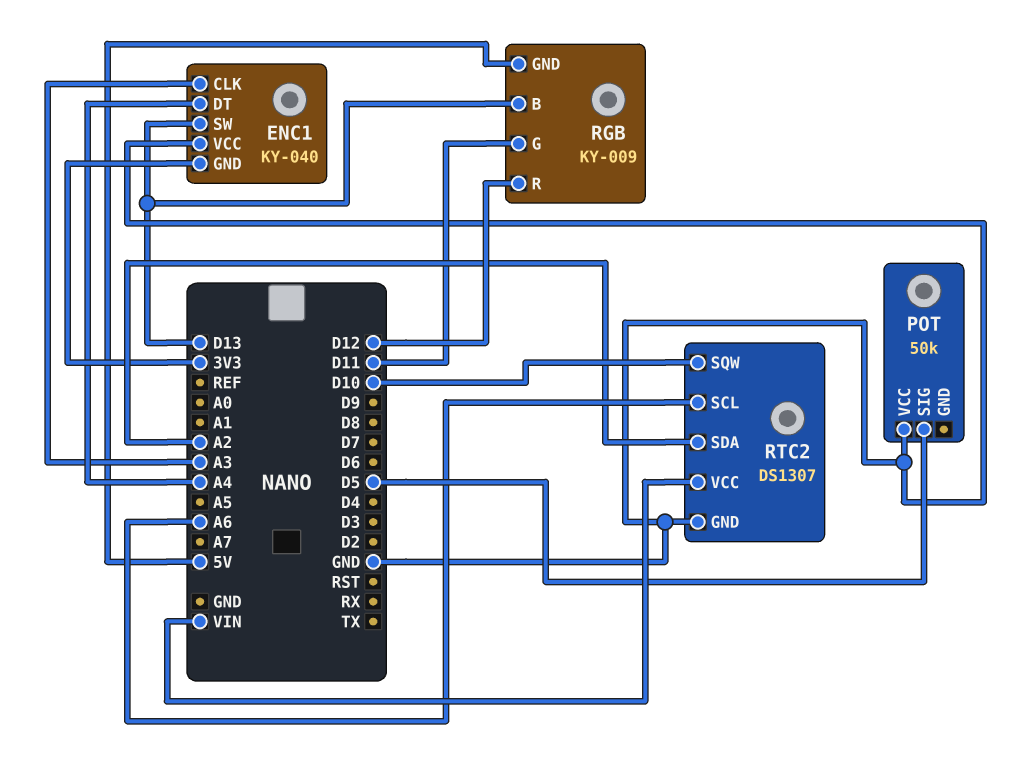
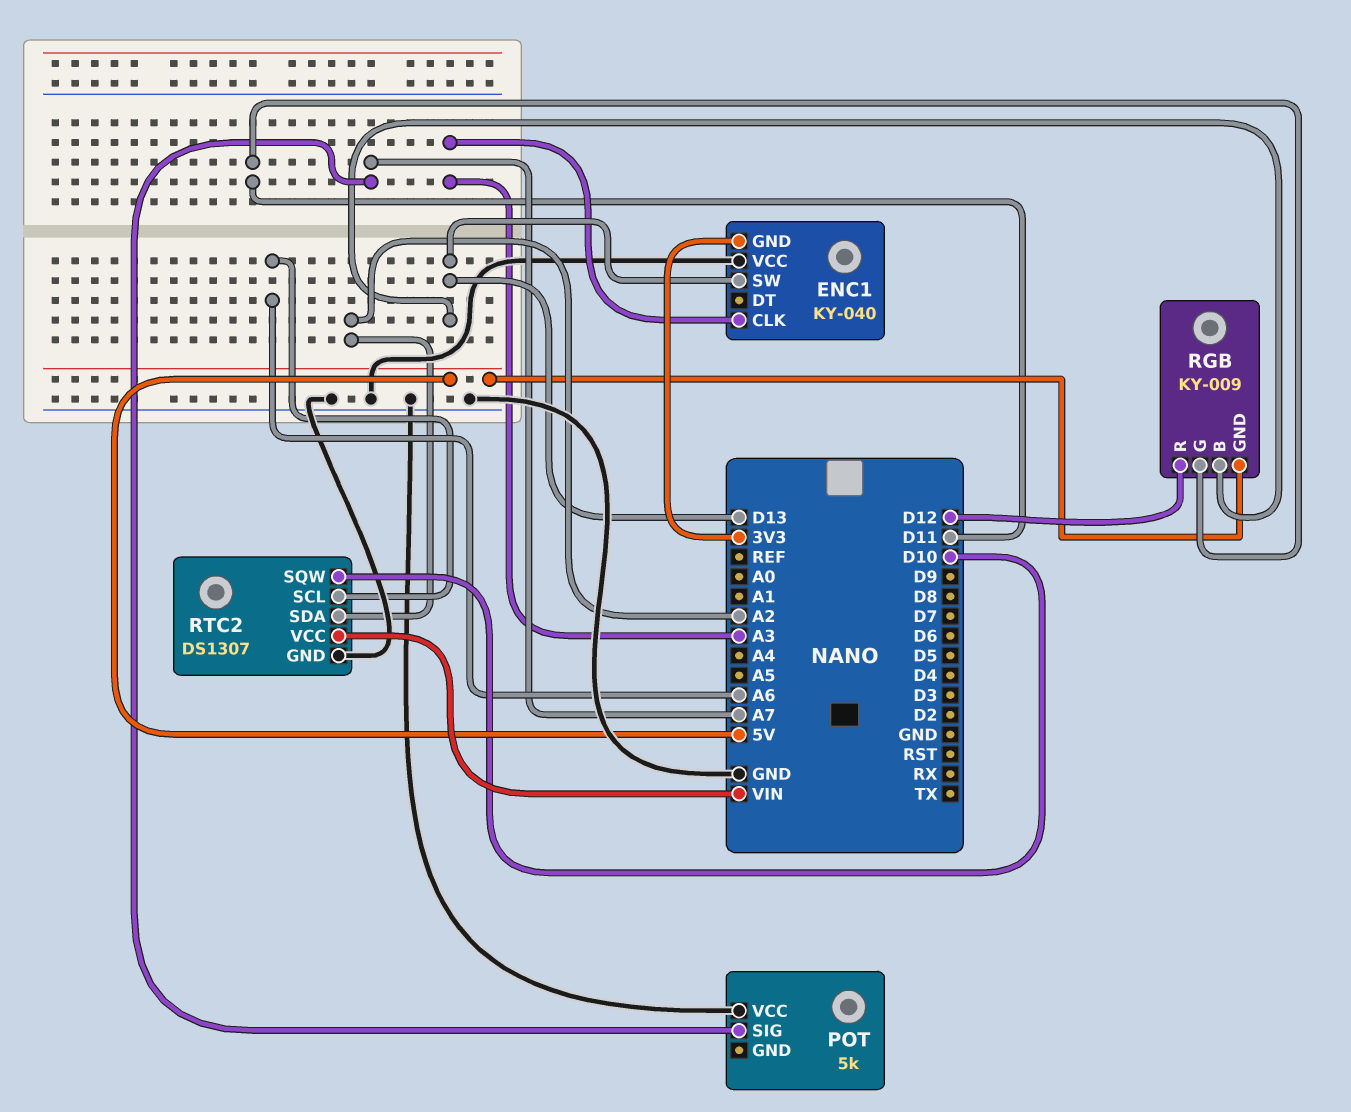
ENC1 pin DT: A4 -> none
POT: 50k -> 5k
POT pin SIG: D5 -> A7

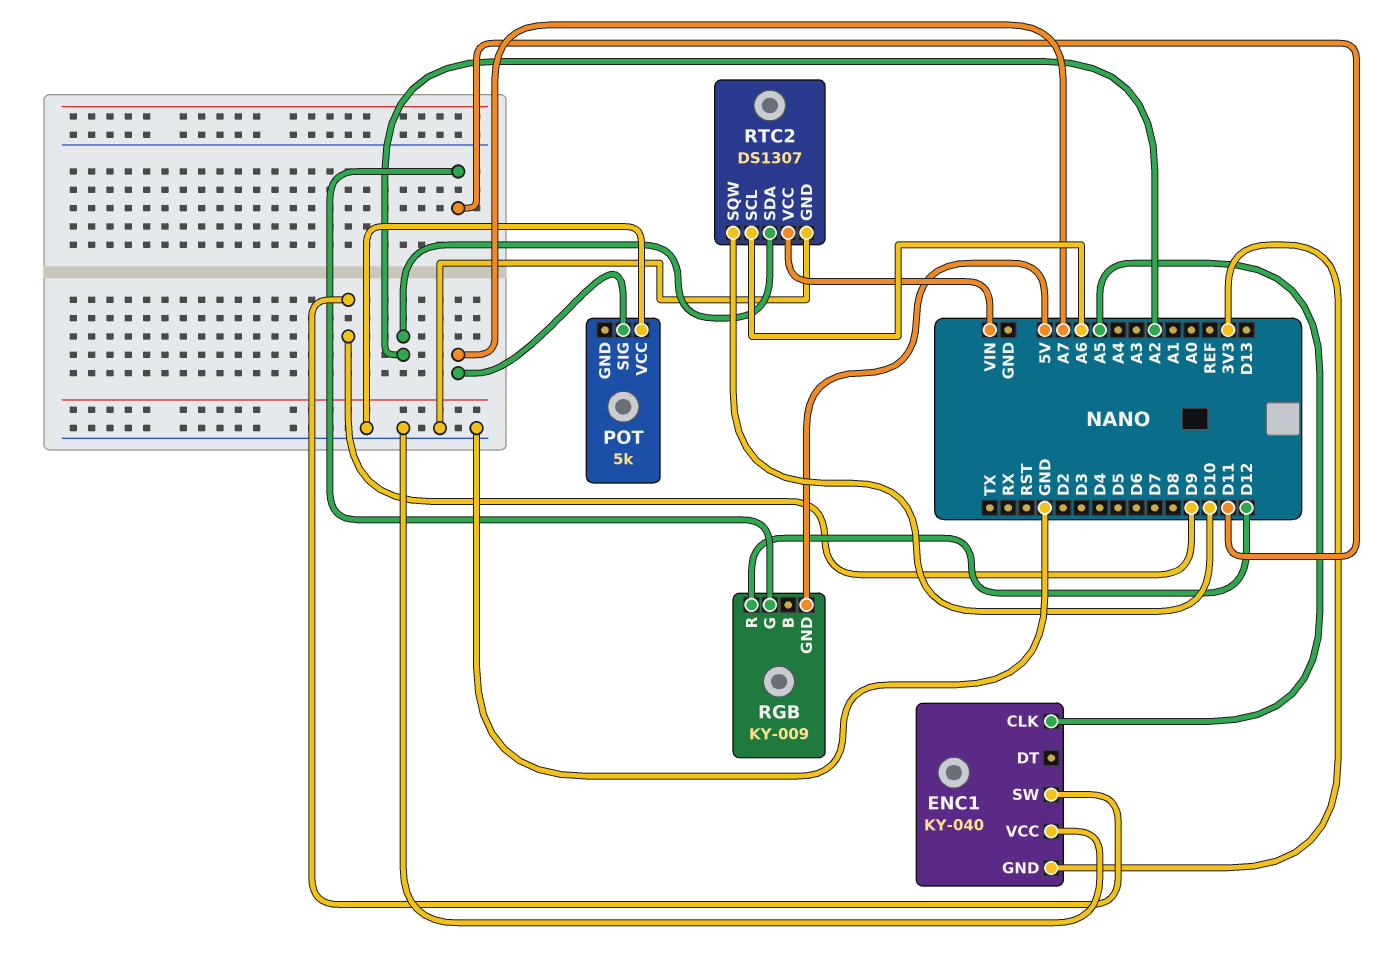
ENC1 pin CLK: A3 -> A5
ENC1 pin SW: D13 -> D9
RGB pin B: D13 -> none

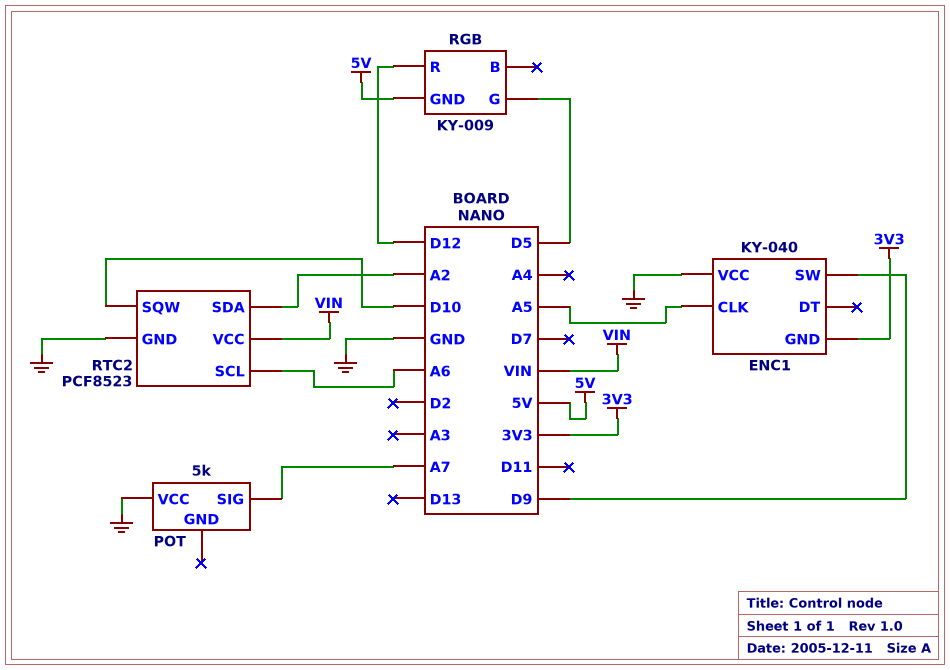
RGB pin G: D11 -> D5
RTC2: DS1307 -> PCF8523

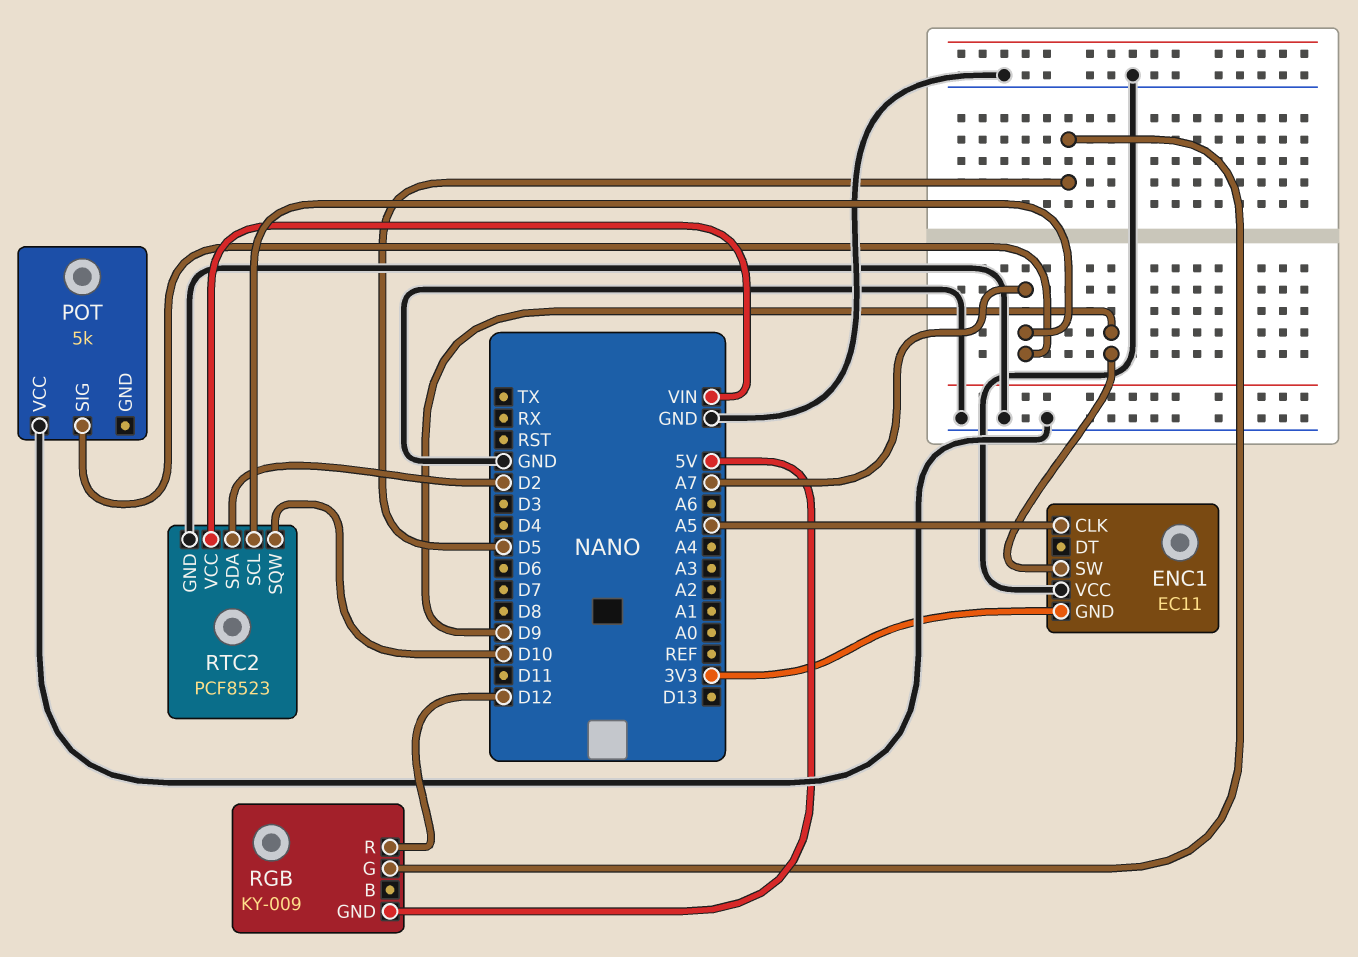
ENC1: KY-040 -> EC11
RTC2 pin SCL: A6 -> A7
RTC2 pin SDA: A2 -> D2

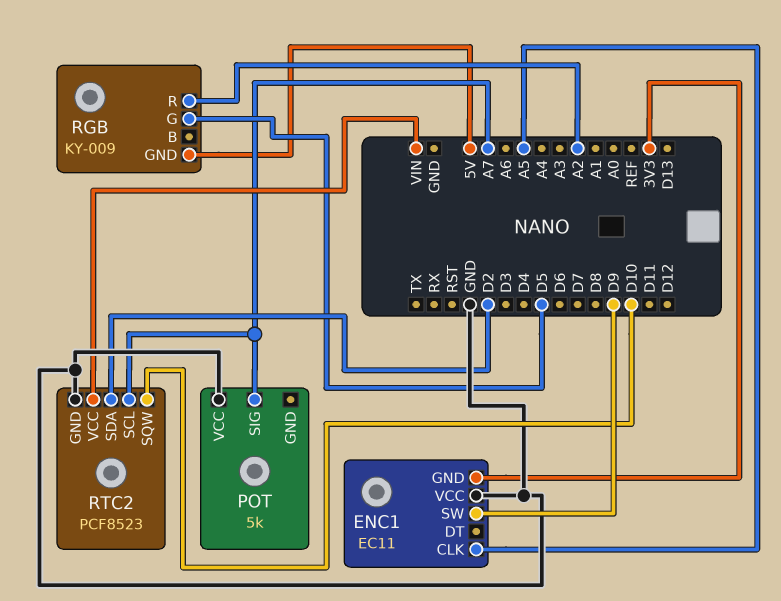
RGB pin R: D12 -> A2

